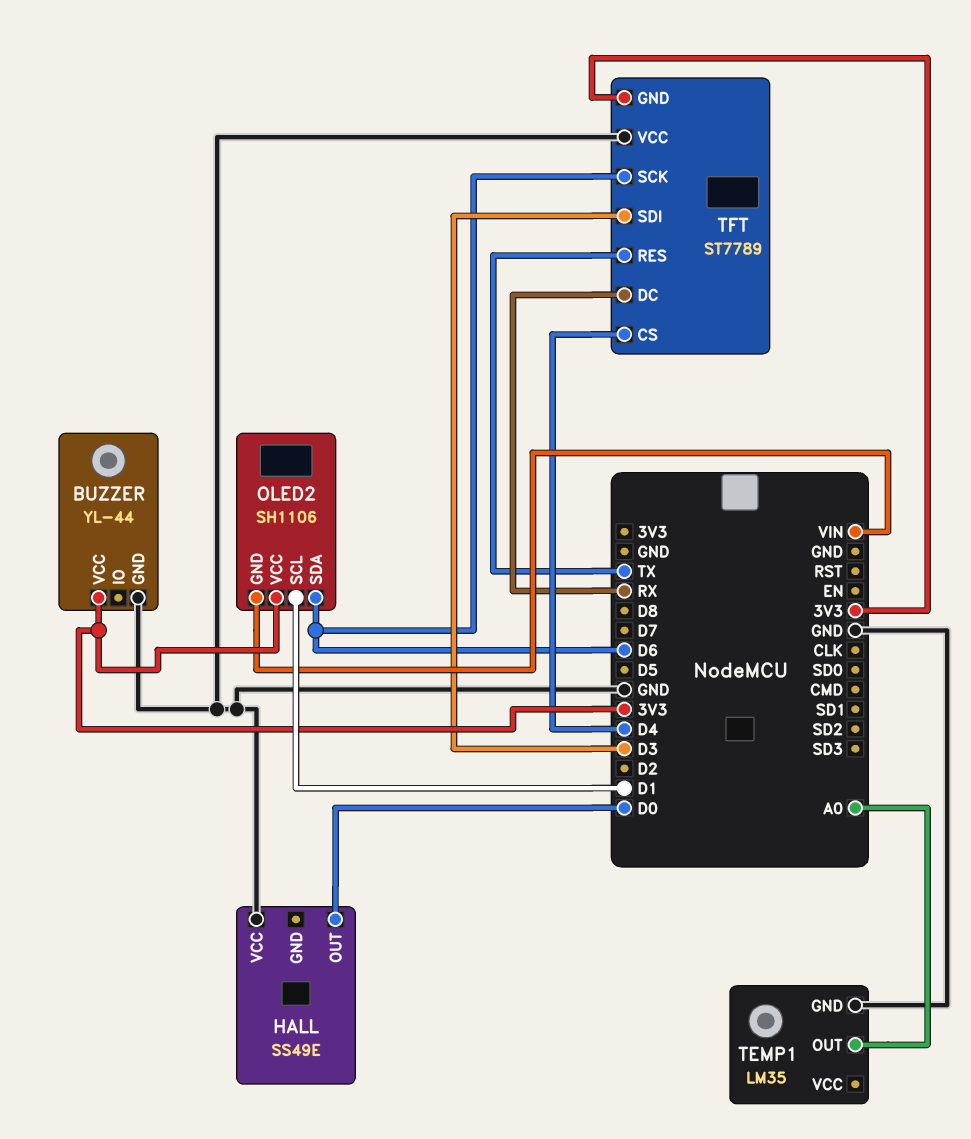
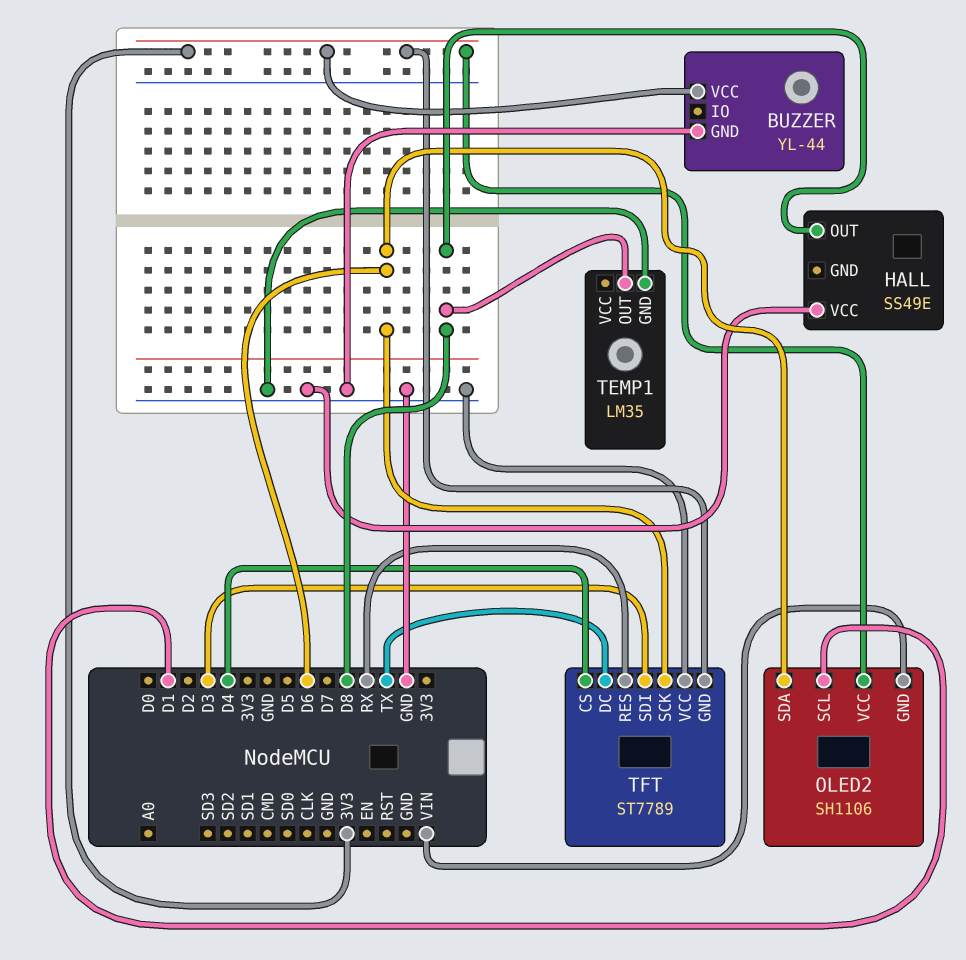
HALL pin OUT: D0 -> D8
TEMP1 pin OUT: A0 -> D8
TFT pin DC: RX -> TX
TFT pin RES: TX -> RX

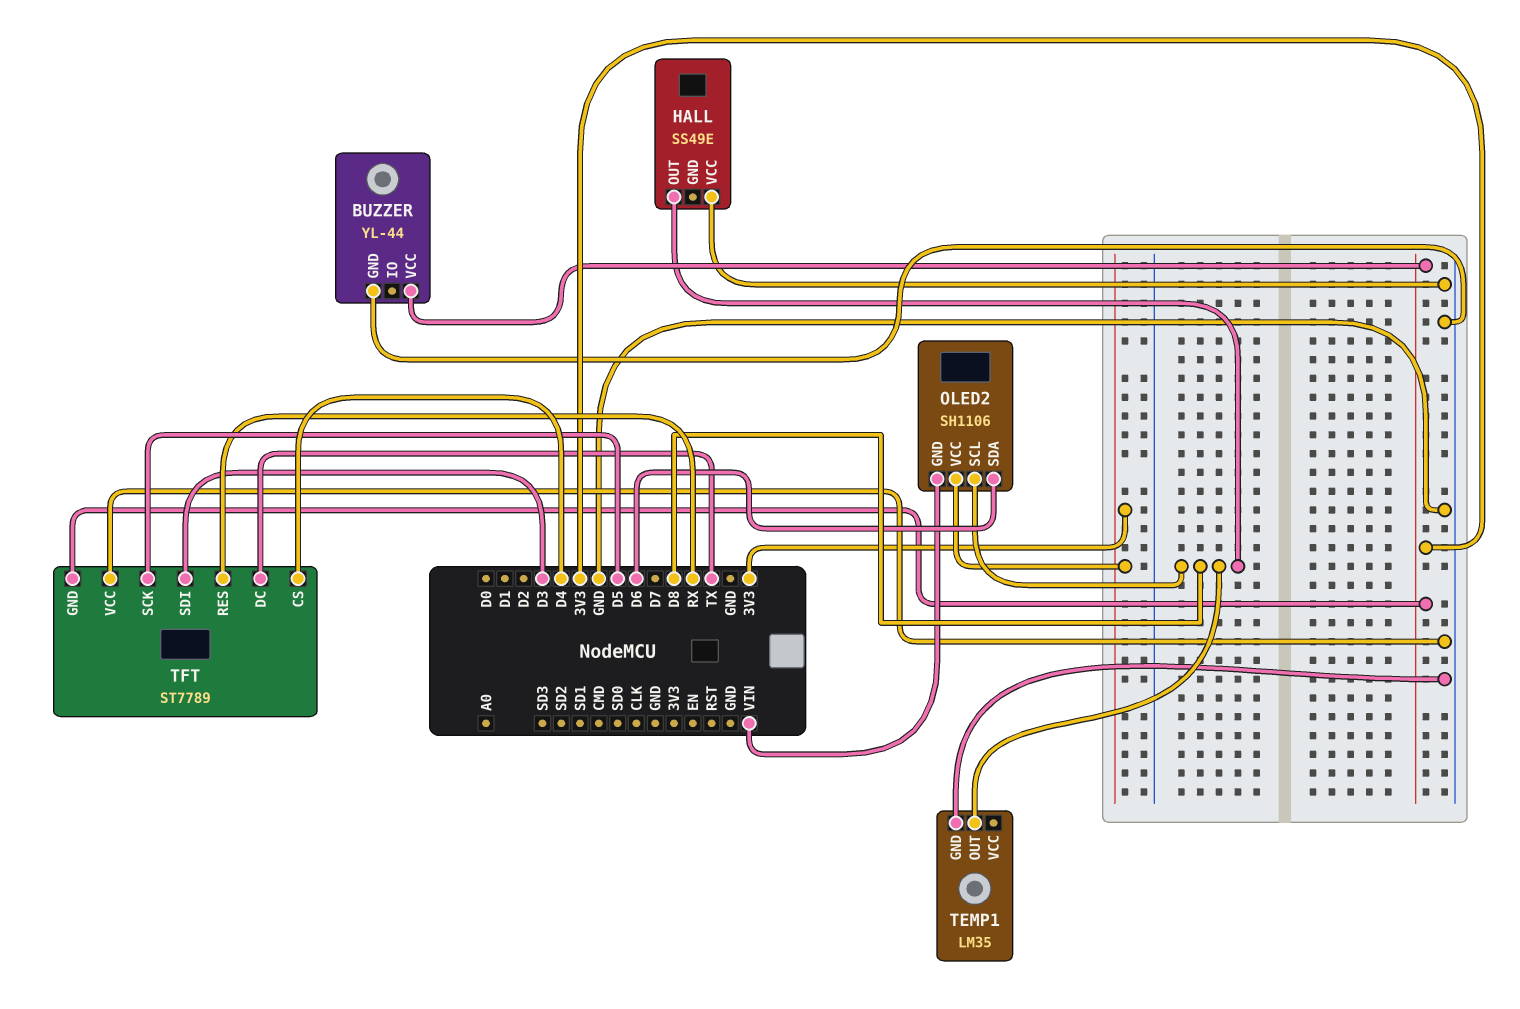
OLED2 pin SCL: D1 -> D8
TFT pin SCK: D6 -> D5

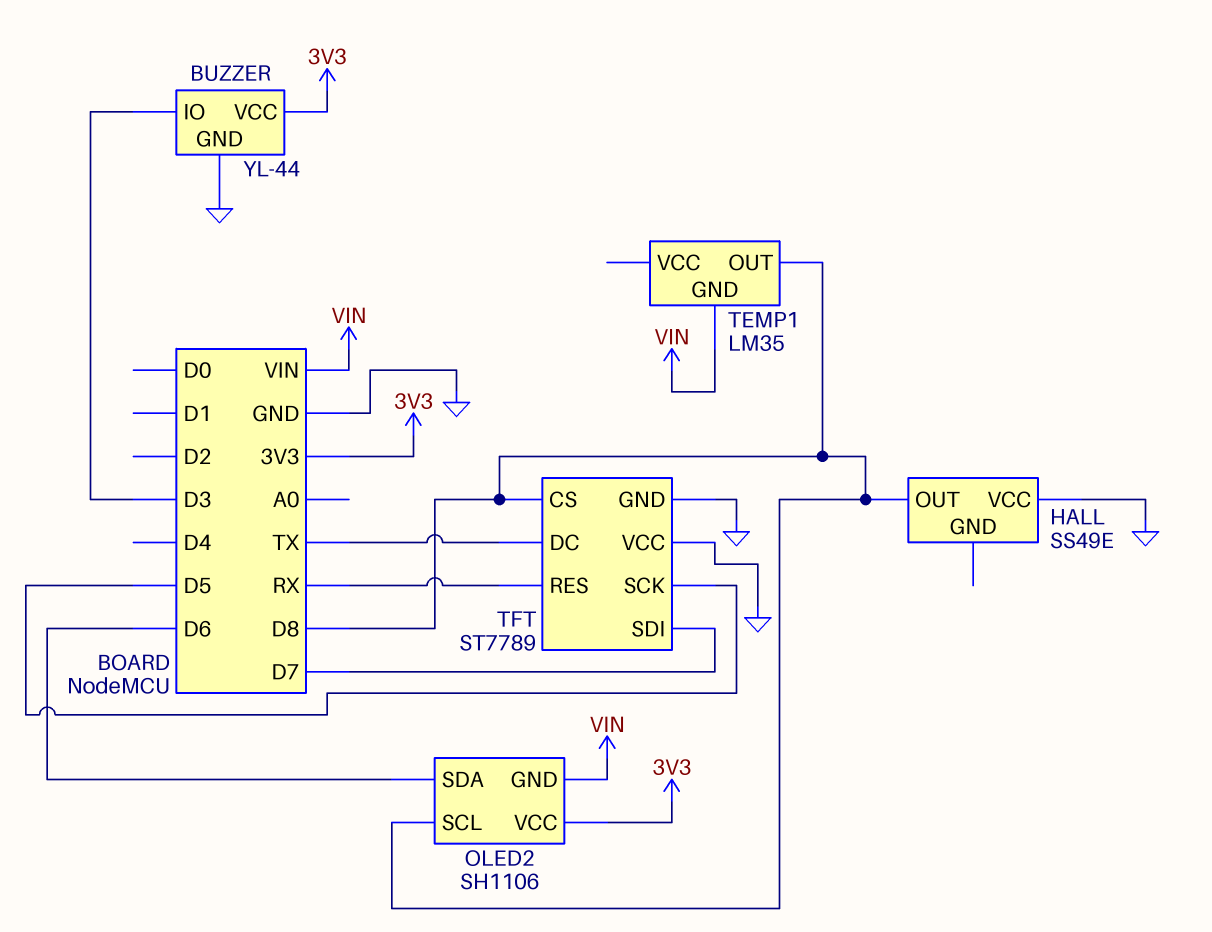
BUZZER pin IO: none -> D3
TEMP1 pin GND: GND -> VIN
TFT pin CS: D4 -> D8
TFT pin GND: 3V3 -> GND
TFT pin SDI: D3 -> D7

